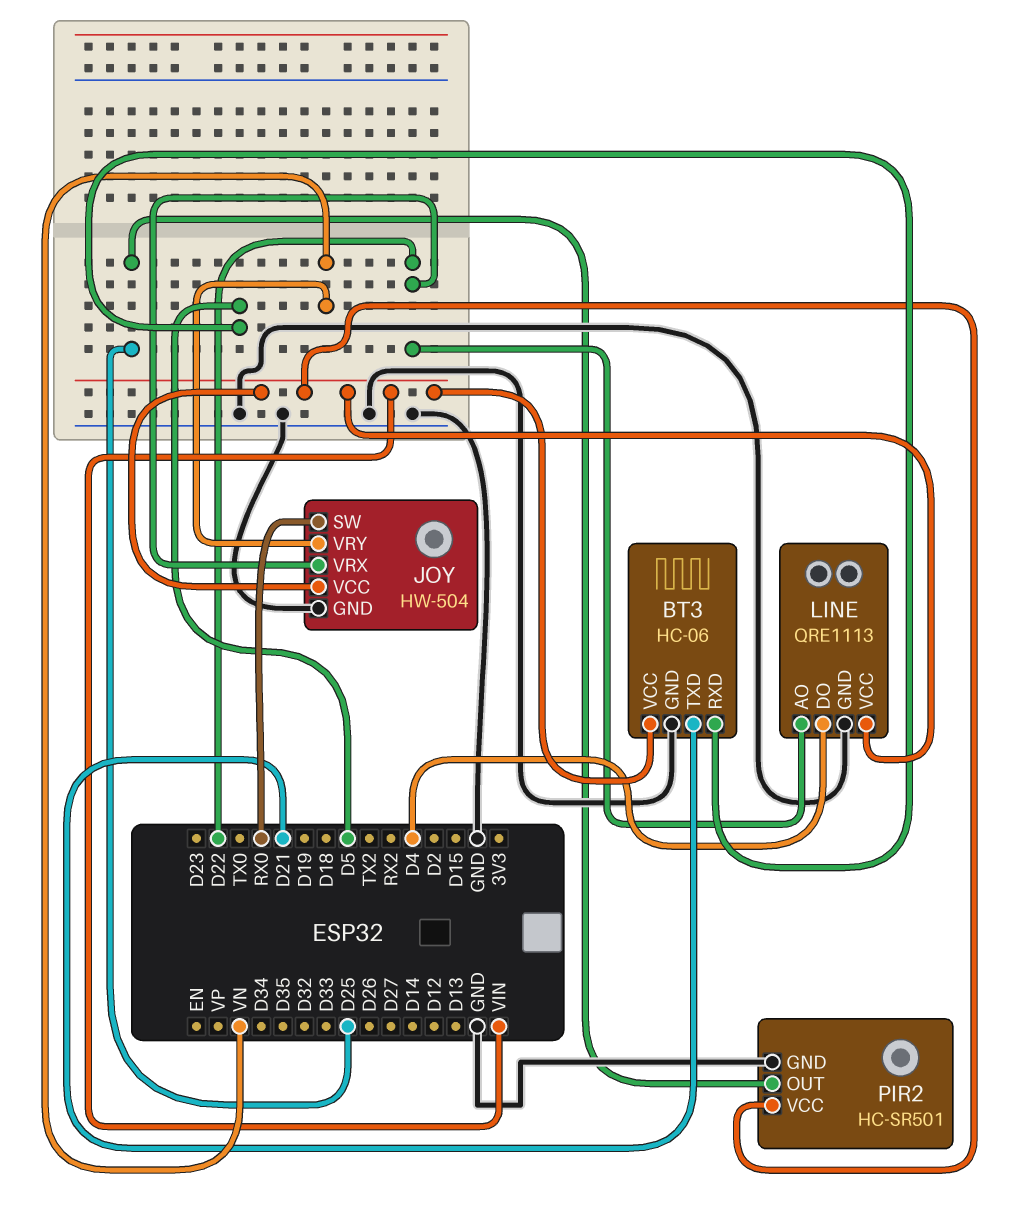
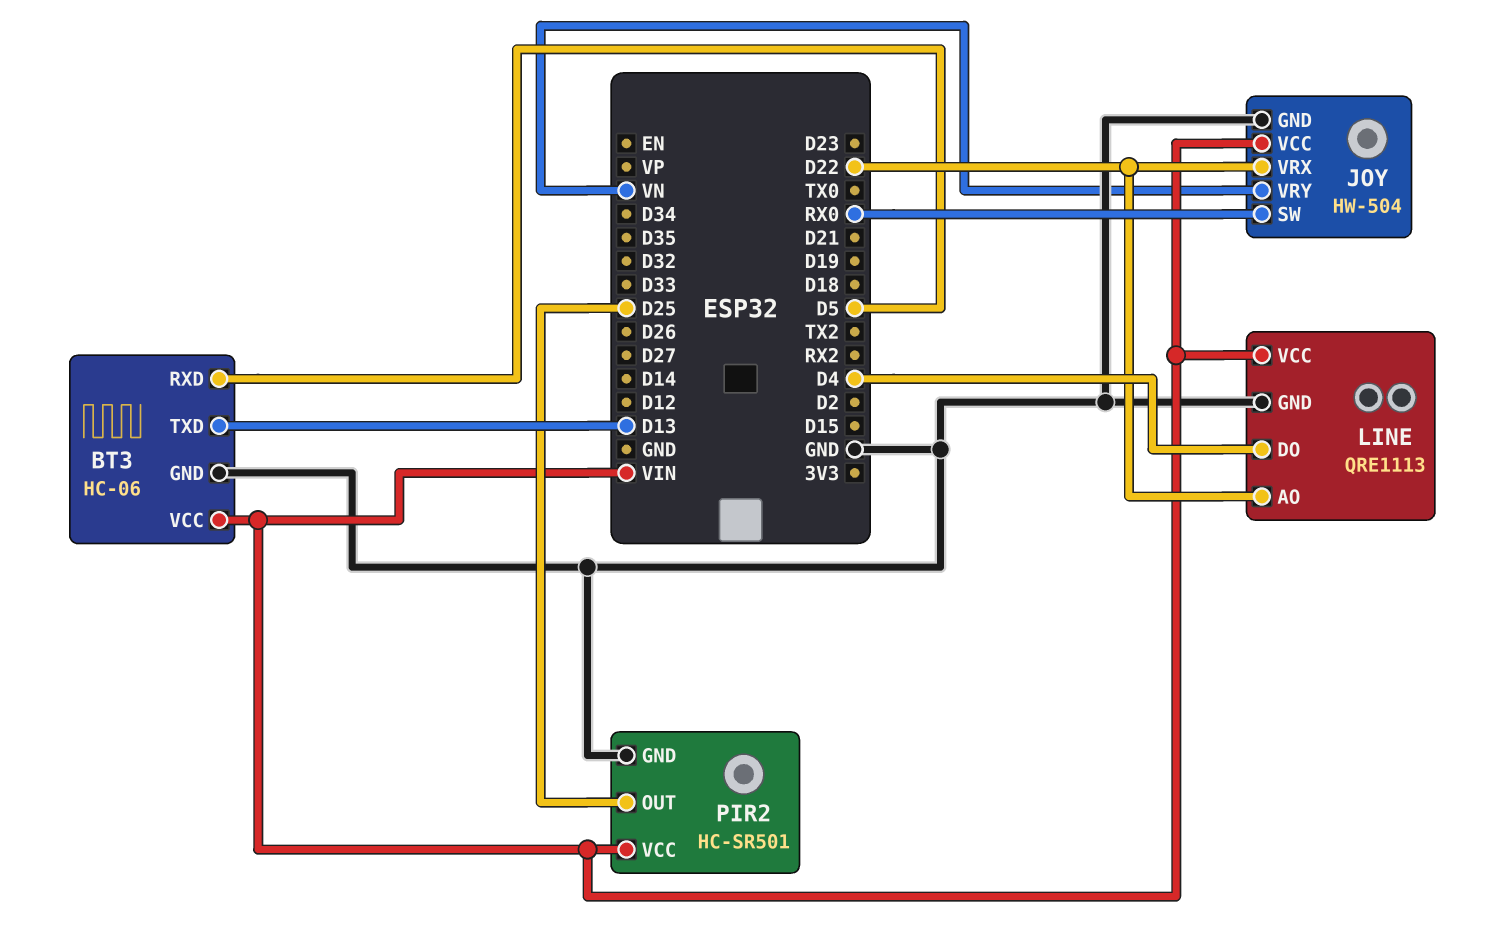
BT3 pin TXD: D21 -> D13

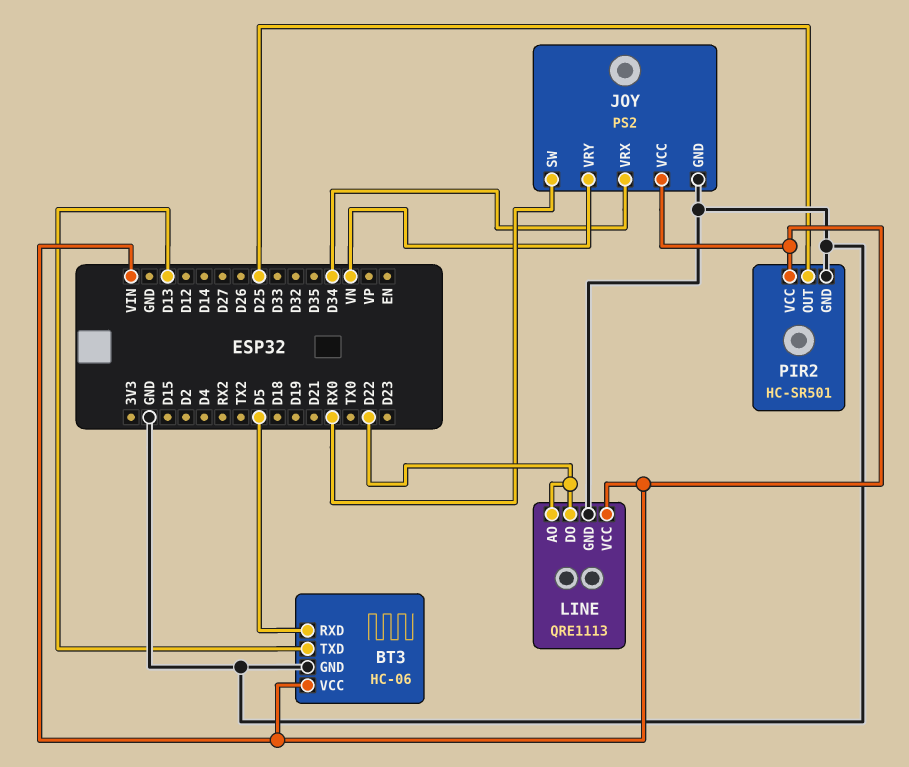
JOY: HW-504 -> PS2
JOY pin VRX: D22 -> D34
LINE pin DO: D4 -> D22

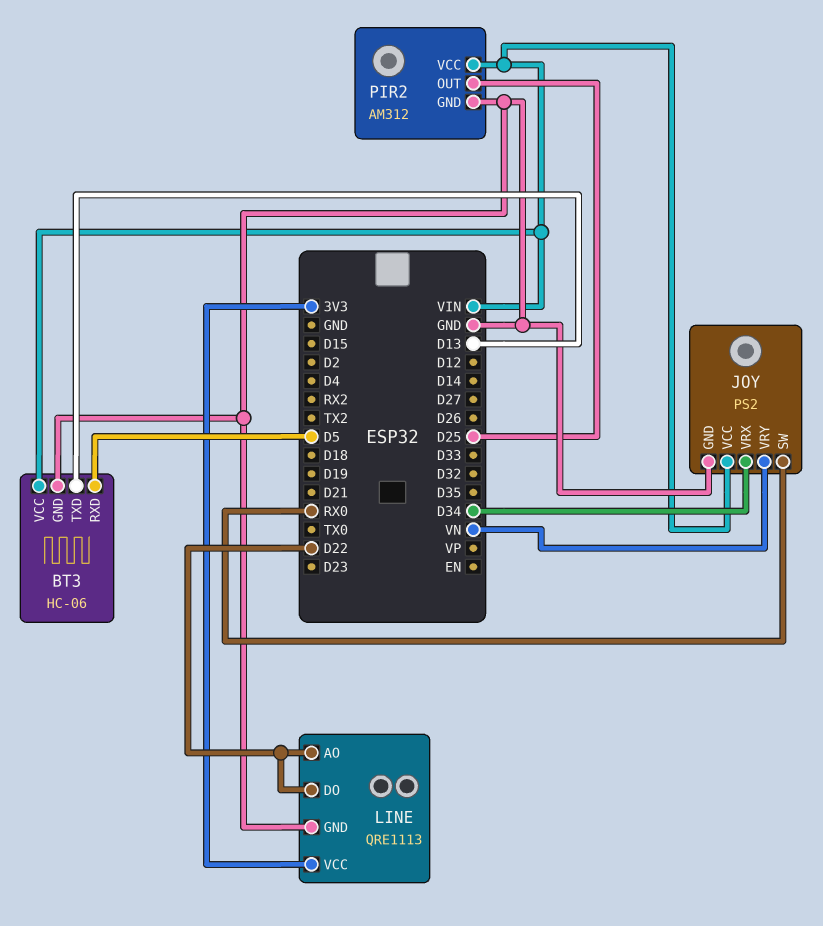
LINE pin VCC: VIN -> 3V3
PIR2: HC-SR501 -> AM312

